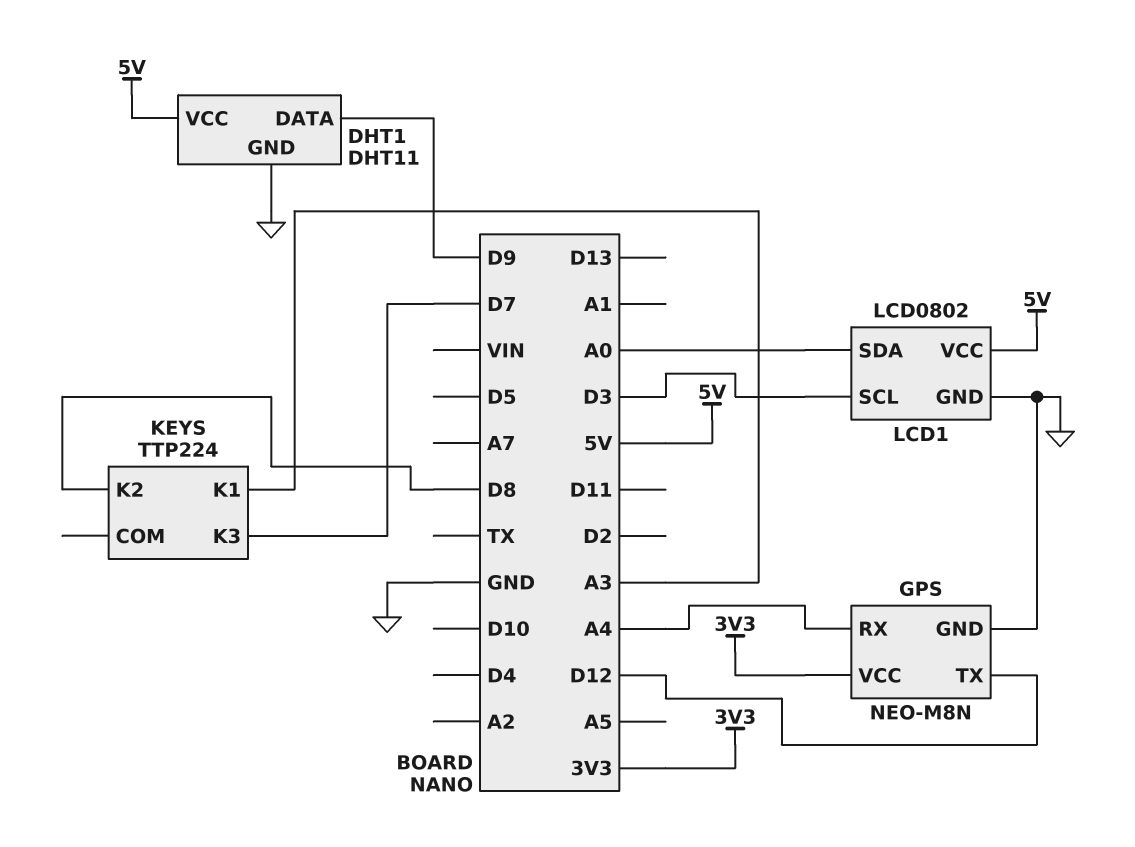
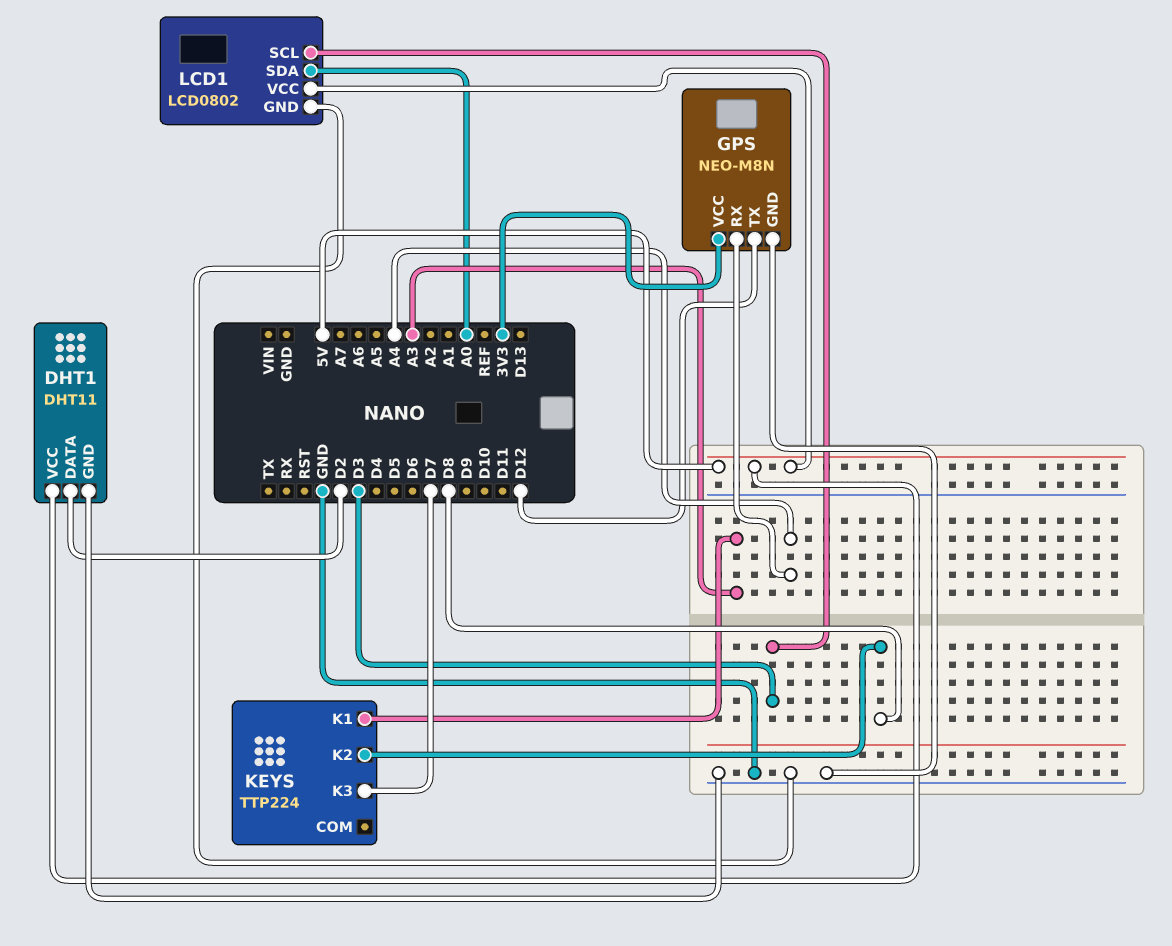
DHT1 pin DATA: D9 -> D2

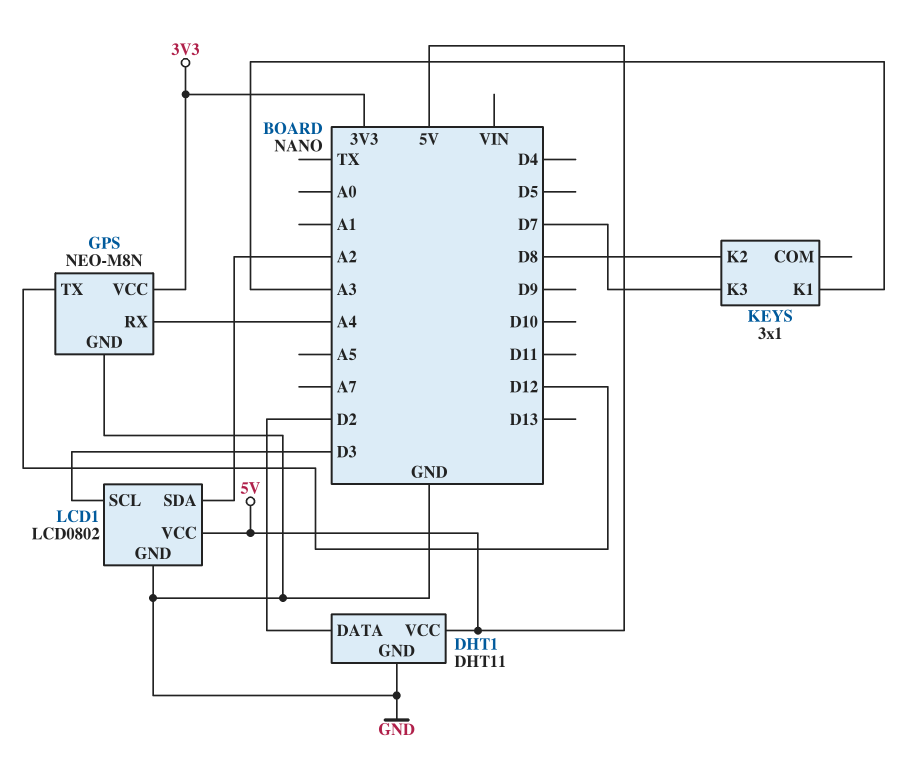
KEYS: TTP224 -> 3x1
LCD1 pin SDA: A0 -> A2

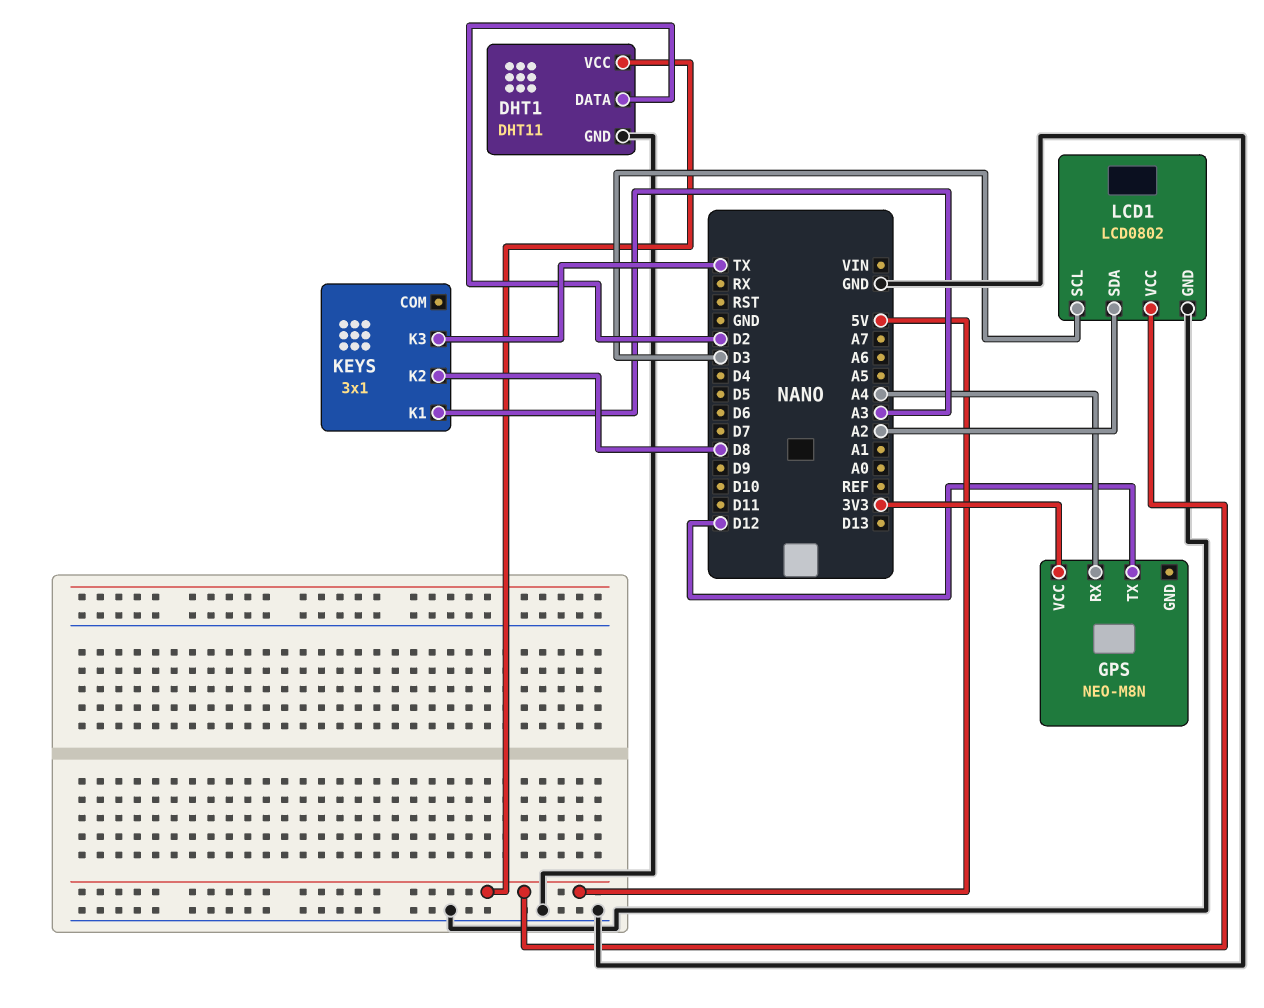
GPS pin GND: GND -> none
KEYS pin K3: D7 -> TX

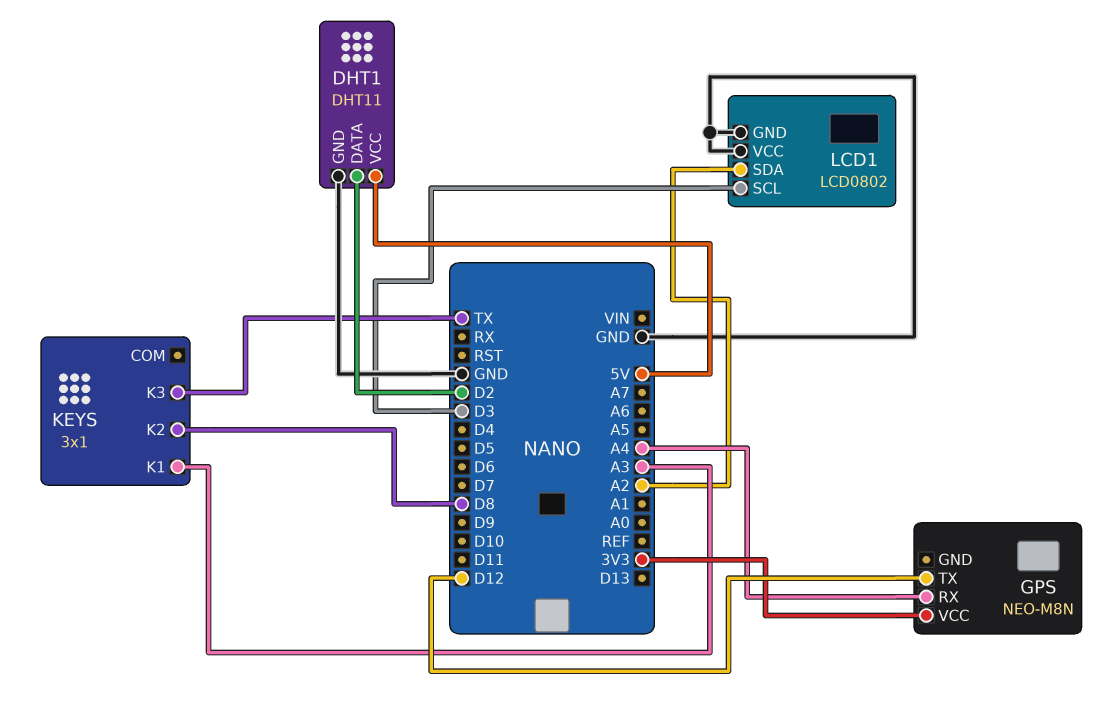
LCD1 pin VCC: 5V -> GND

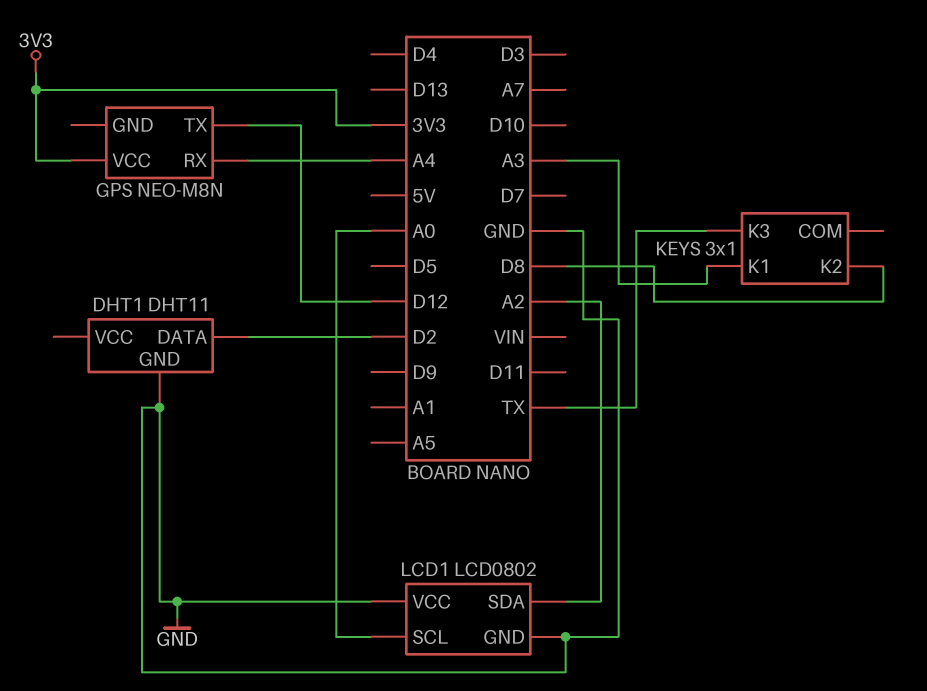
DHT1 pin VCC: 5V -> none
LCD1 pin SCL: D3 -> A0

